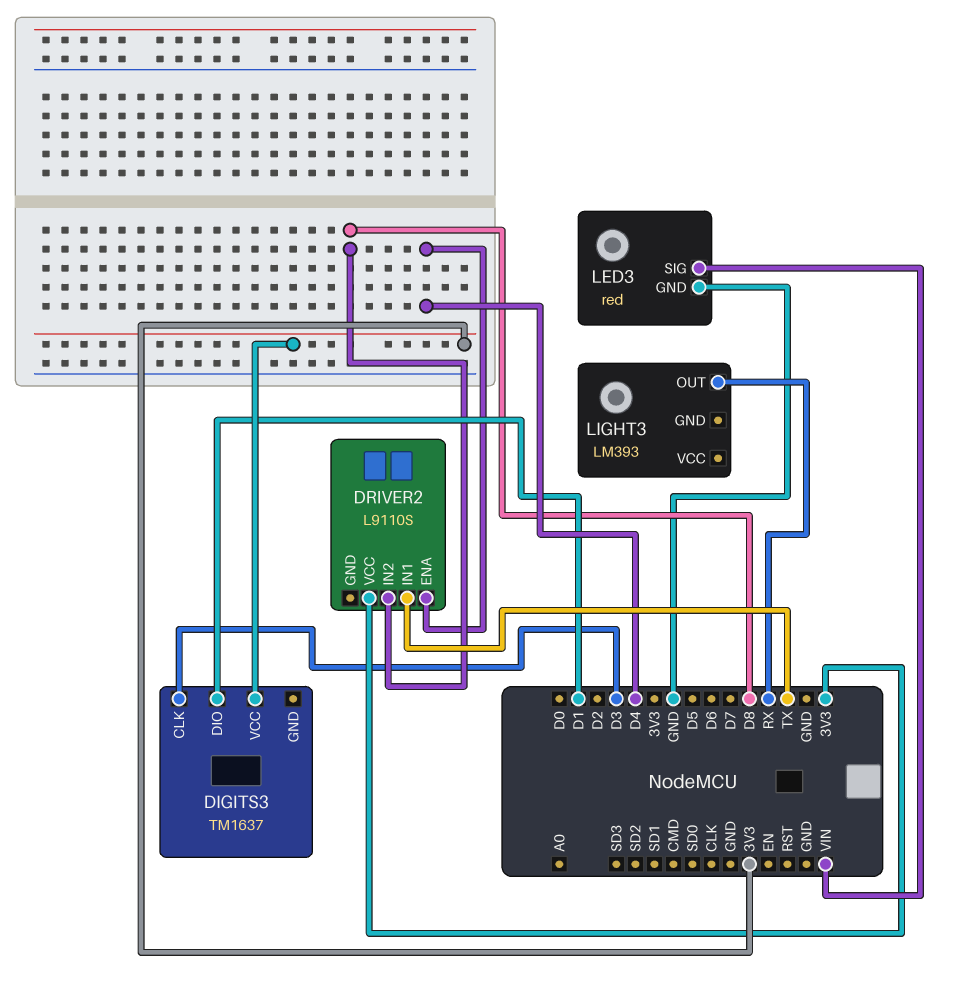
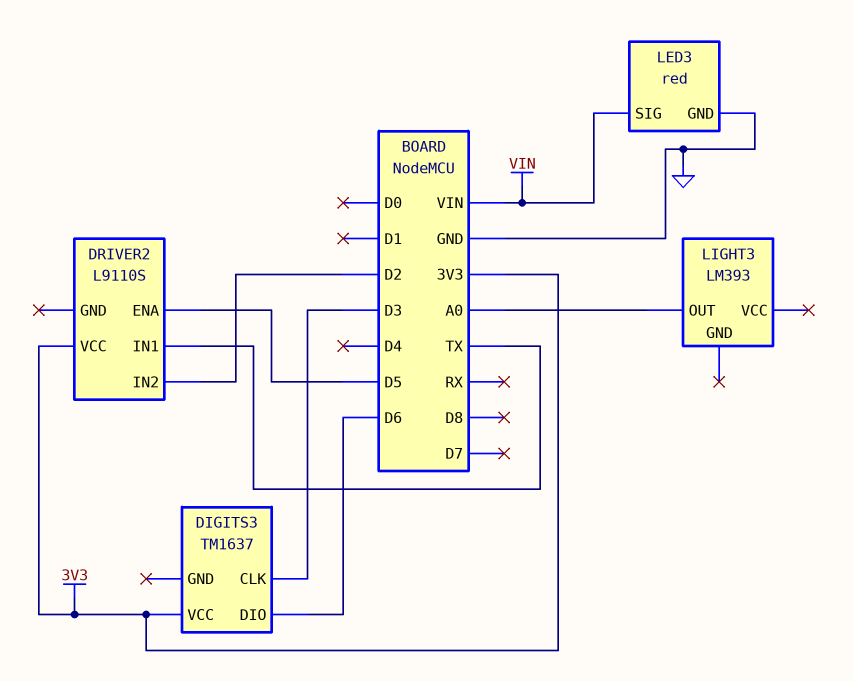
DIGITS3 pin DIO: D1 -> D6
DRIVER2 pin ENA: D4 -> D5
DRIVER2 pin IN2: D8 -> D2
LIGHT3 pin OUT: RX -> A0

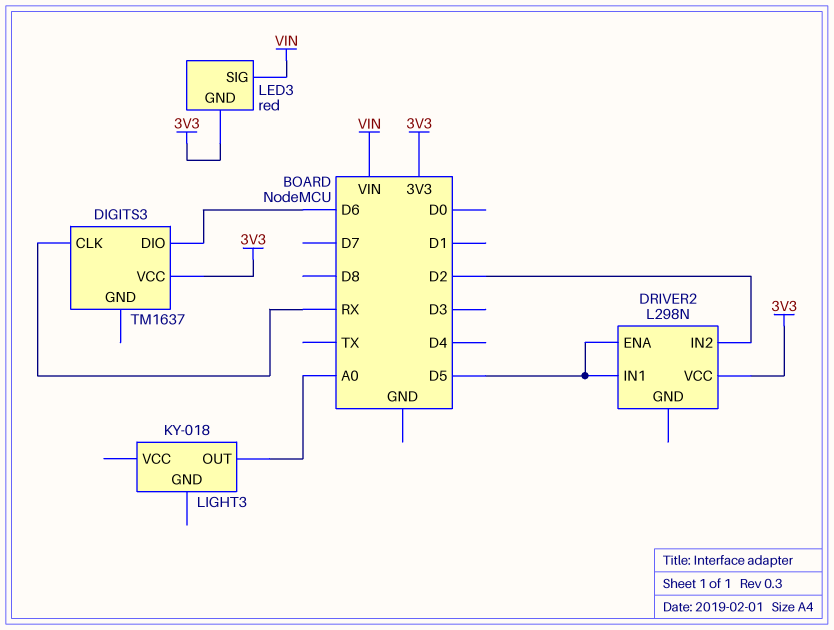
DIGITS3 pin CLK: D3 -> RX
DRIVER2: L9110S -> L298N
DRIVER2 pin IN1: TX -> D5
LED3 pin GND: GND -> 3V3
LIGHT3: LM393 -> KY-018

